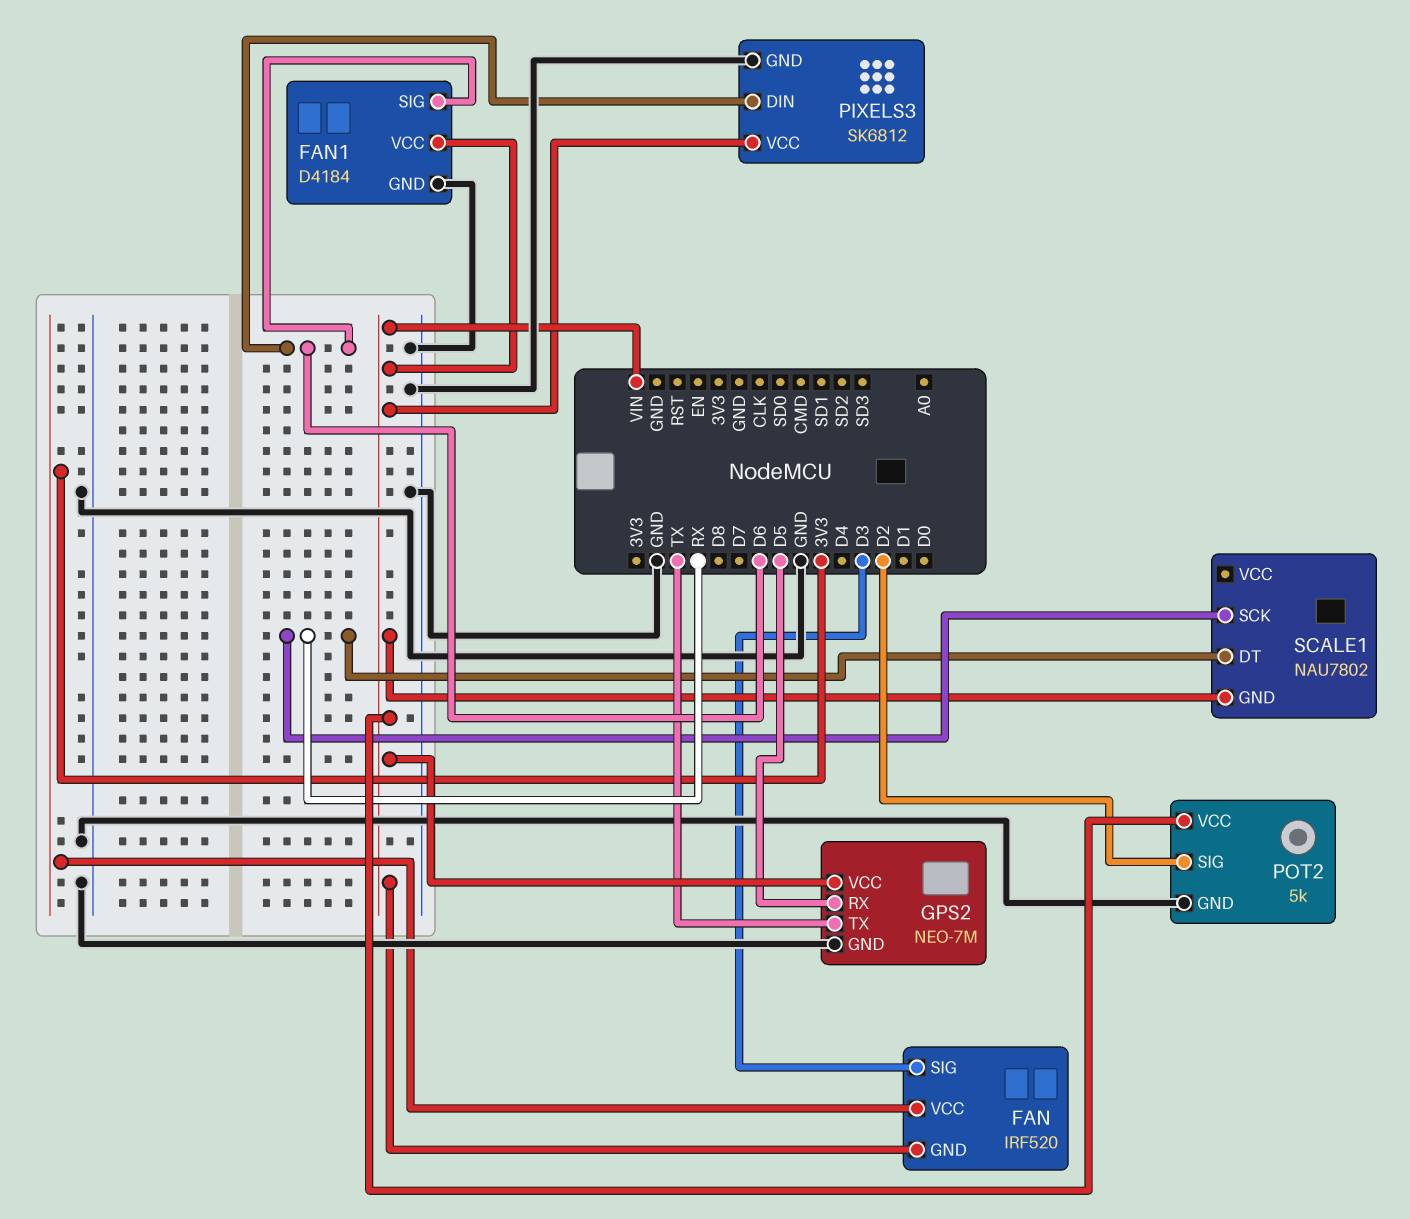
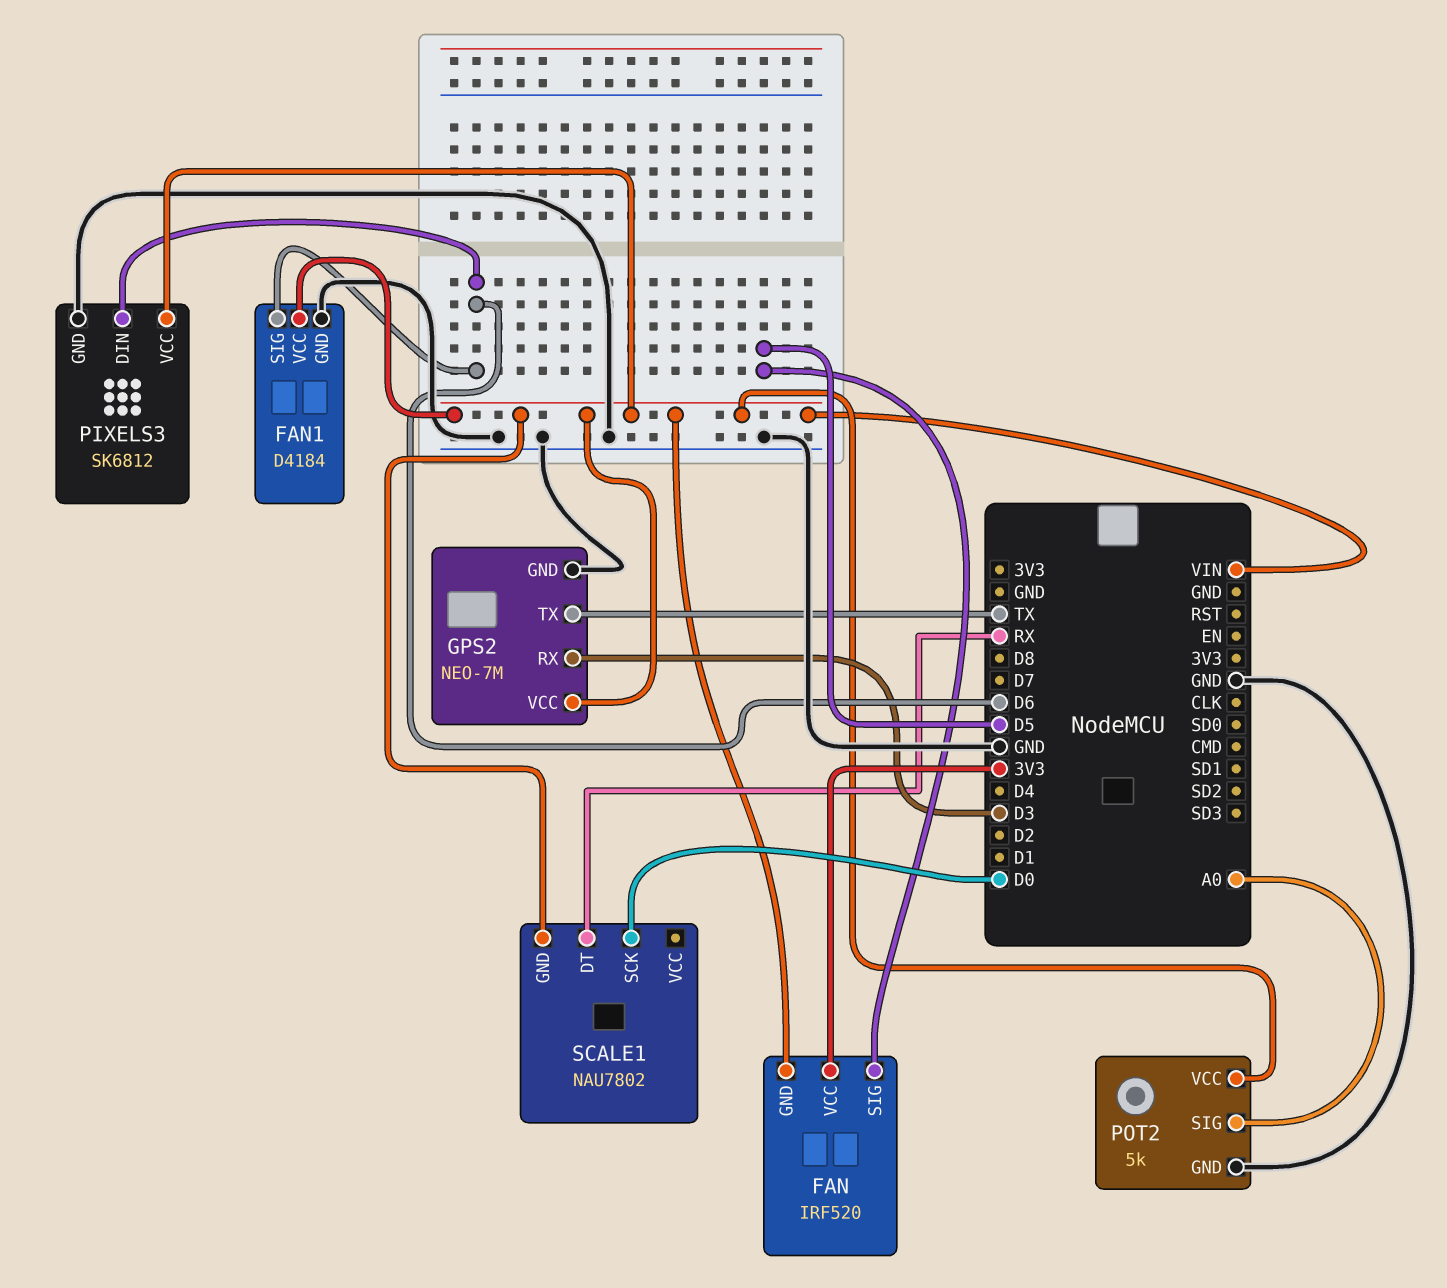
FAN pin SIG: D3 -> D5
GPS2 pin RX: D5 -> D3
POT2 pin SIG: D2 -> A0
SCALE1 pin SCK: RX -> D0

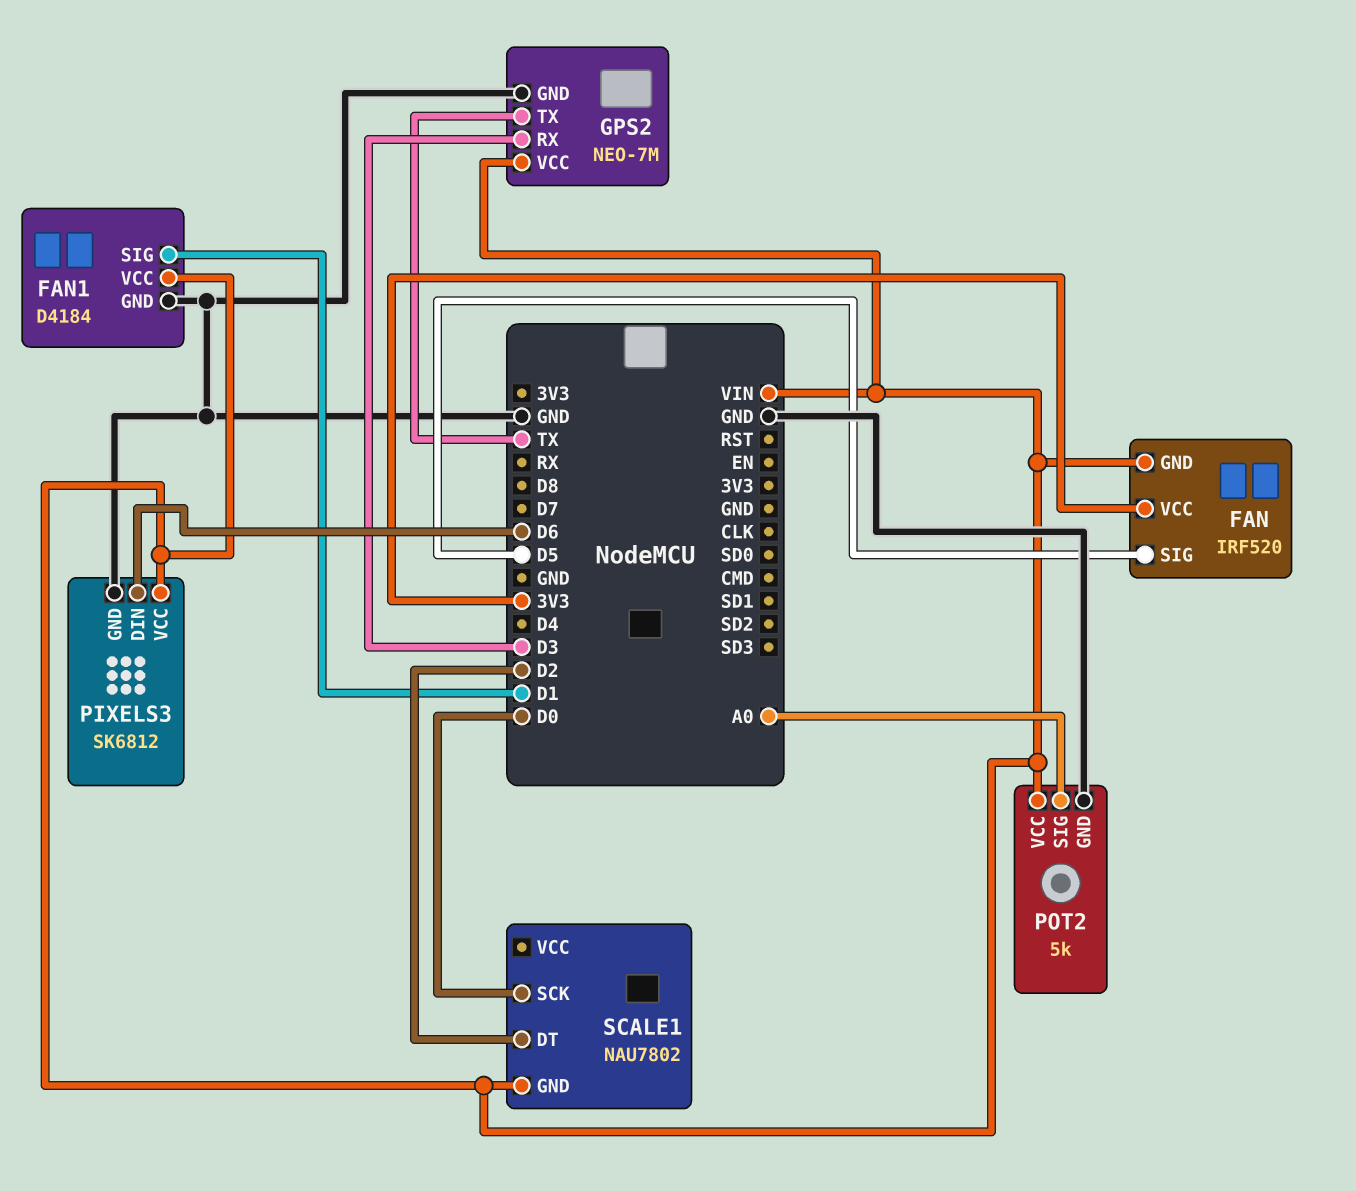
FAN1 pin SIG: D6 -> D1
SCALE1 pin DT: RX -> D2

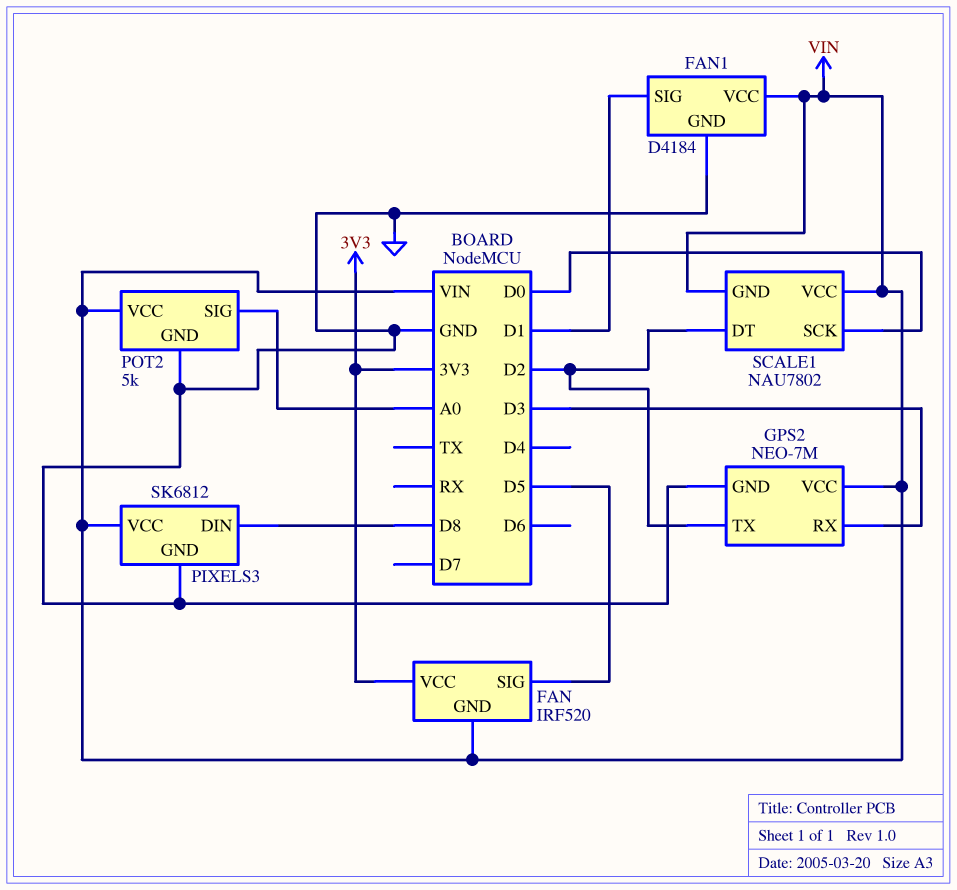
GPS2 pin TX: TX -> D2
PIXELS3 pin DIN: D6 -> D8
SCALE1 pin VCC: none -> VIN

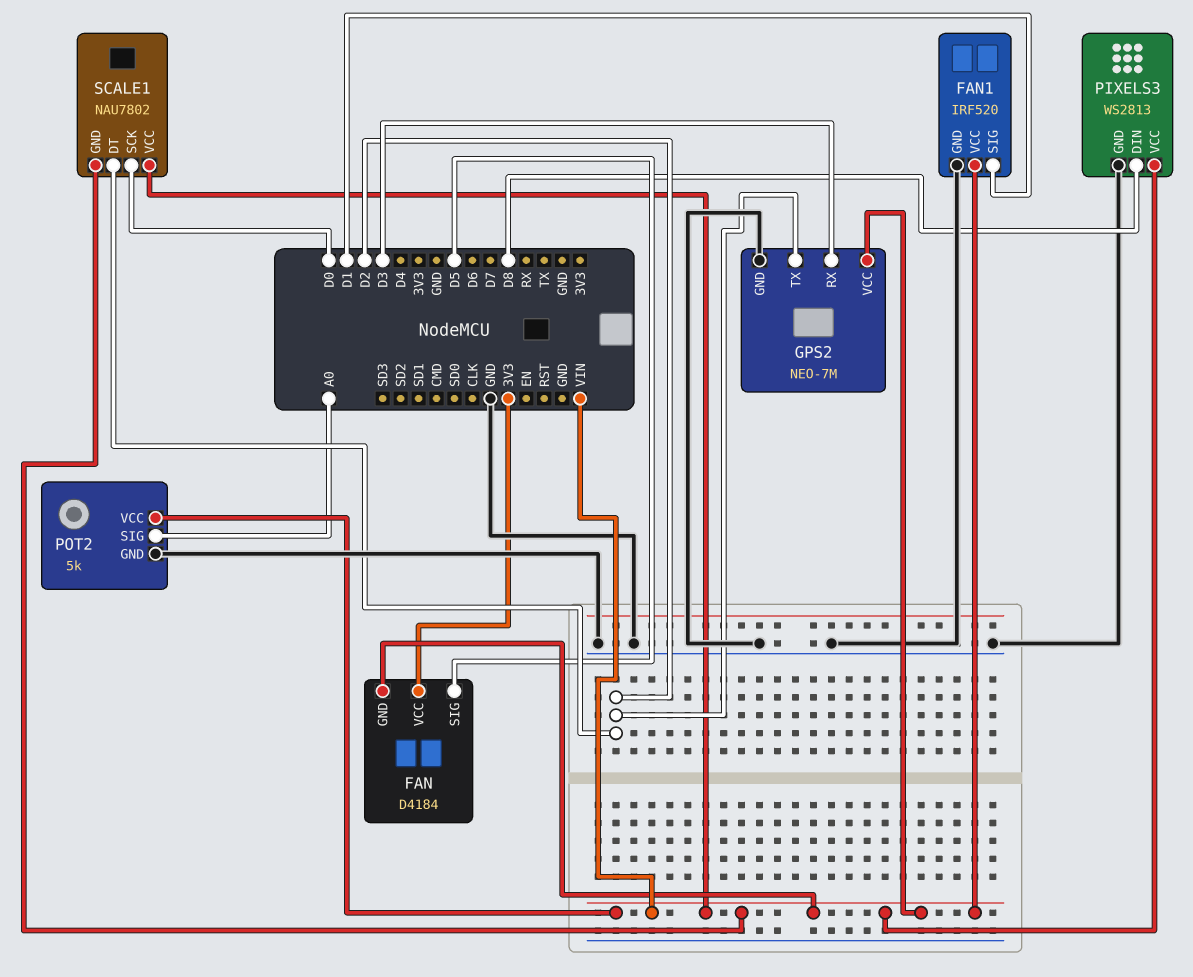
FAN: IRF520 -> D4184
FAN1: D4184 -> IRF520
PIXELS3: SK6812 -> WS2813

